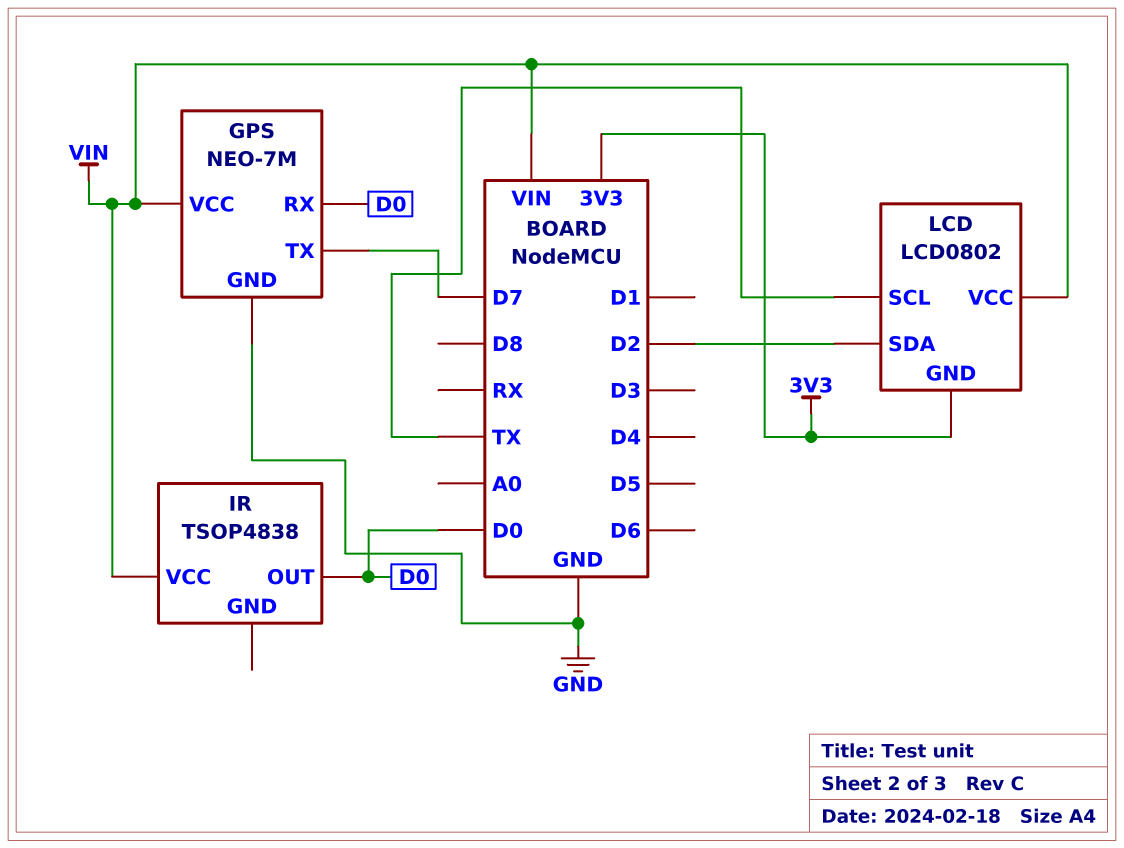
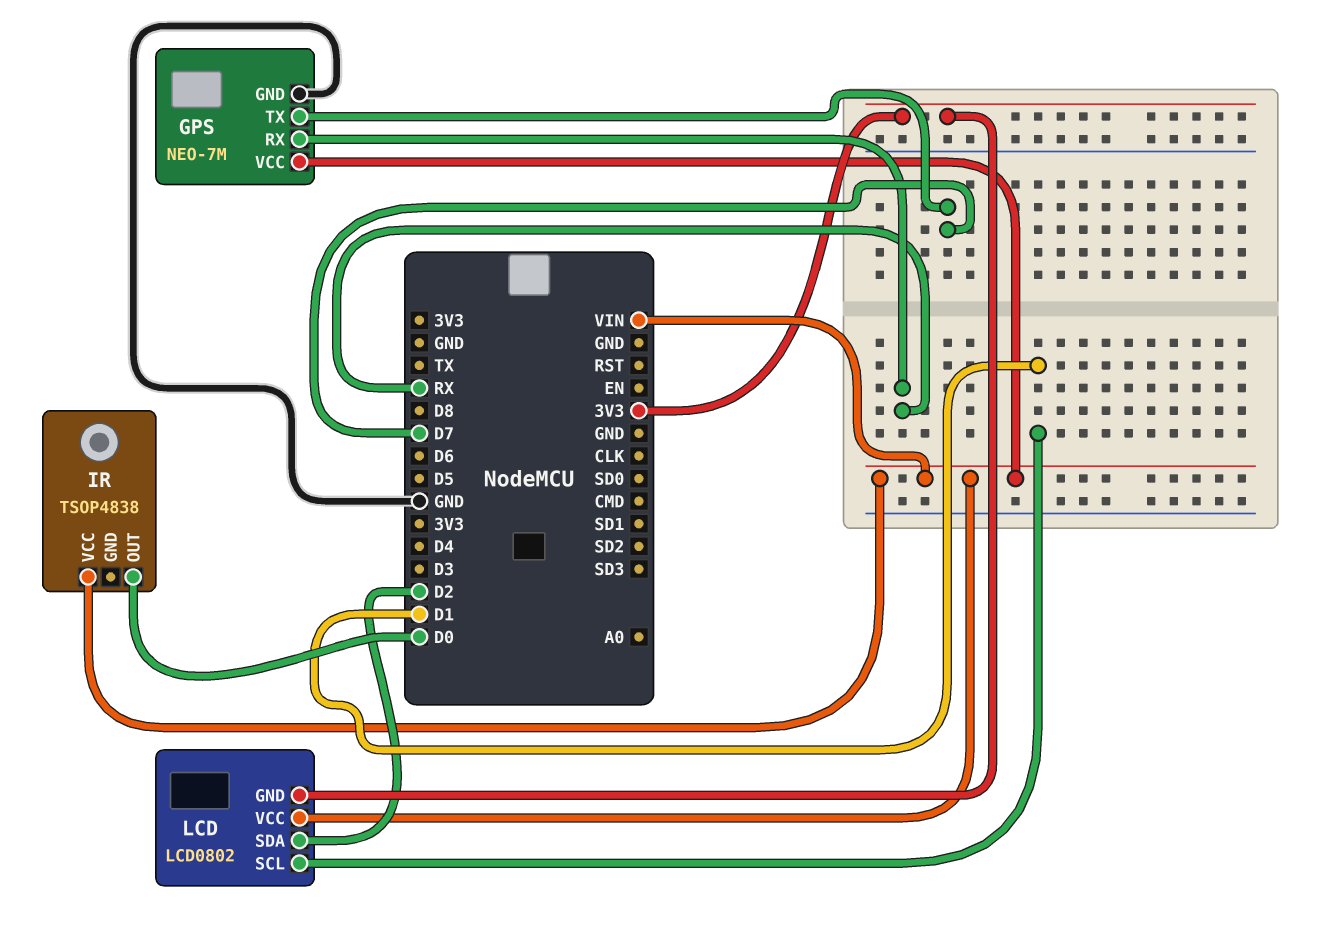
GPS pin RX: D0 -> RX
LCD pin SCL: TX -> D1

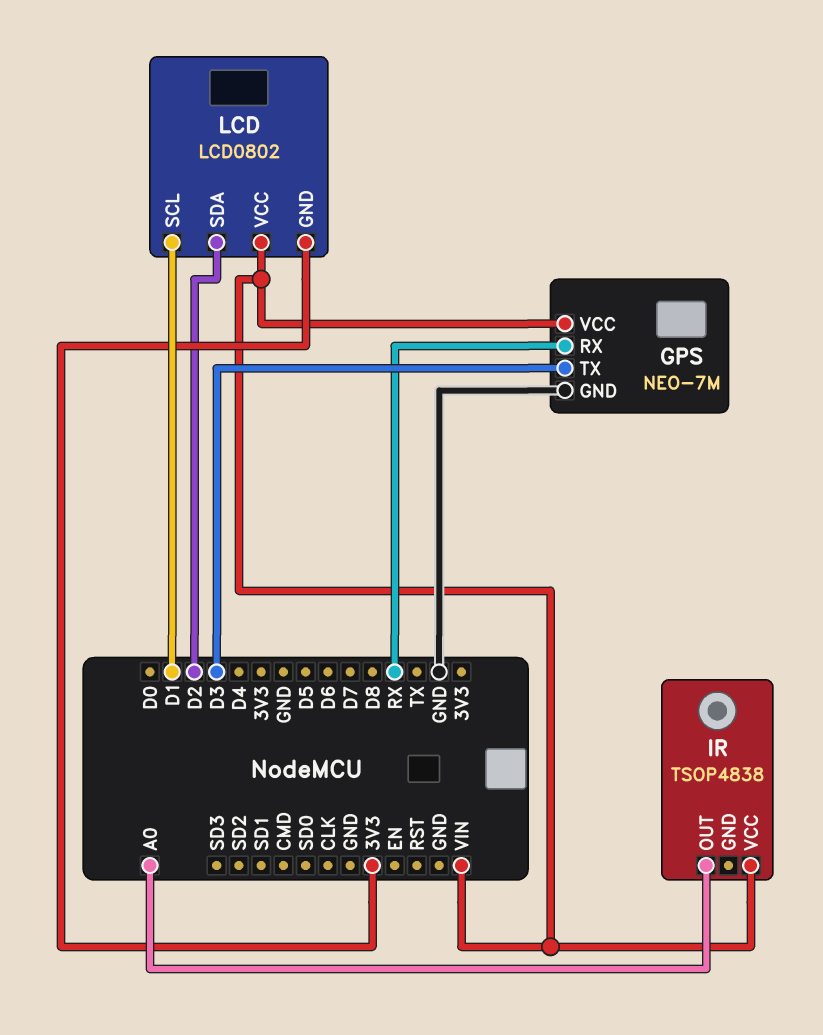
GPS pin TX: D7 -> D3
IR pin OUT: D0 -> A0

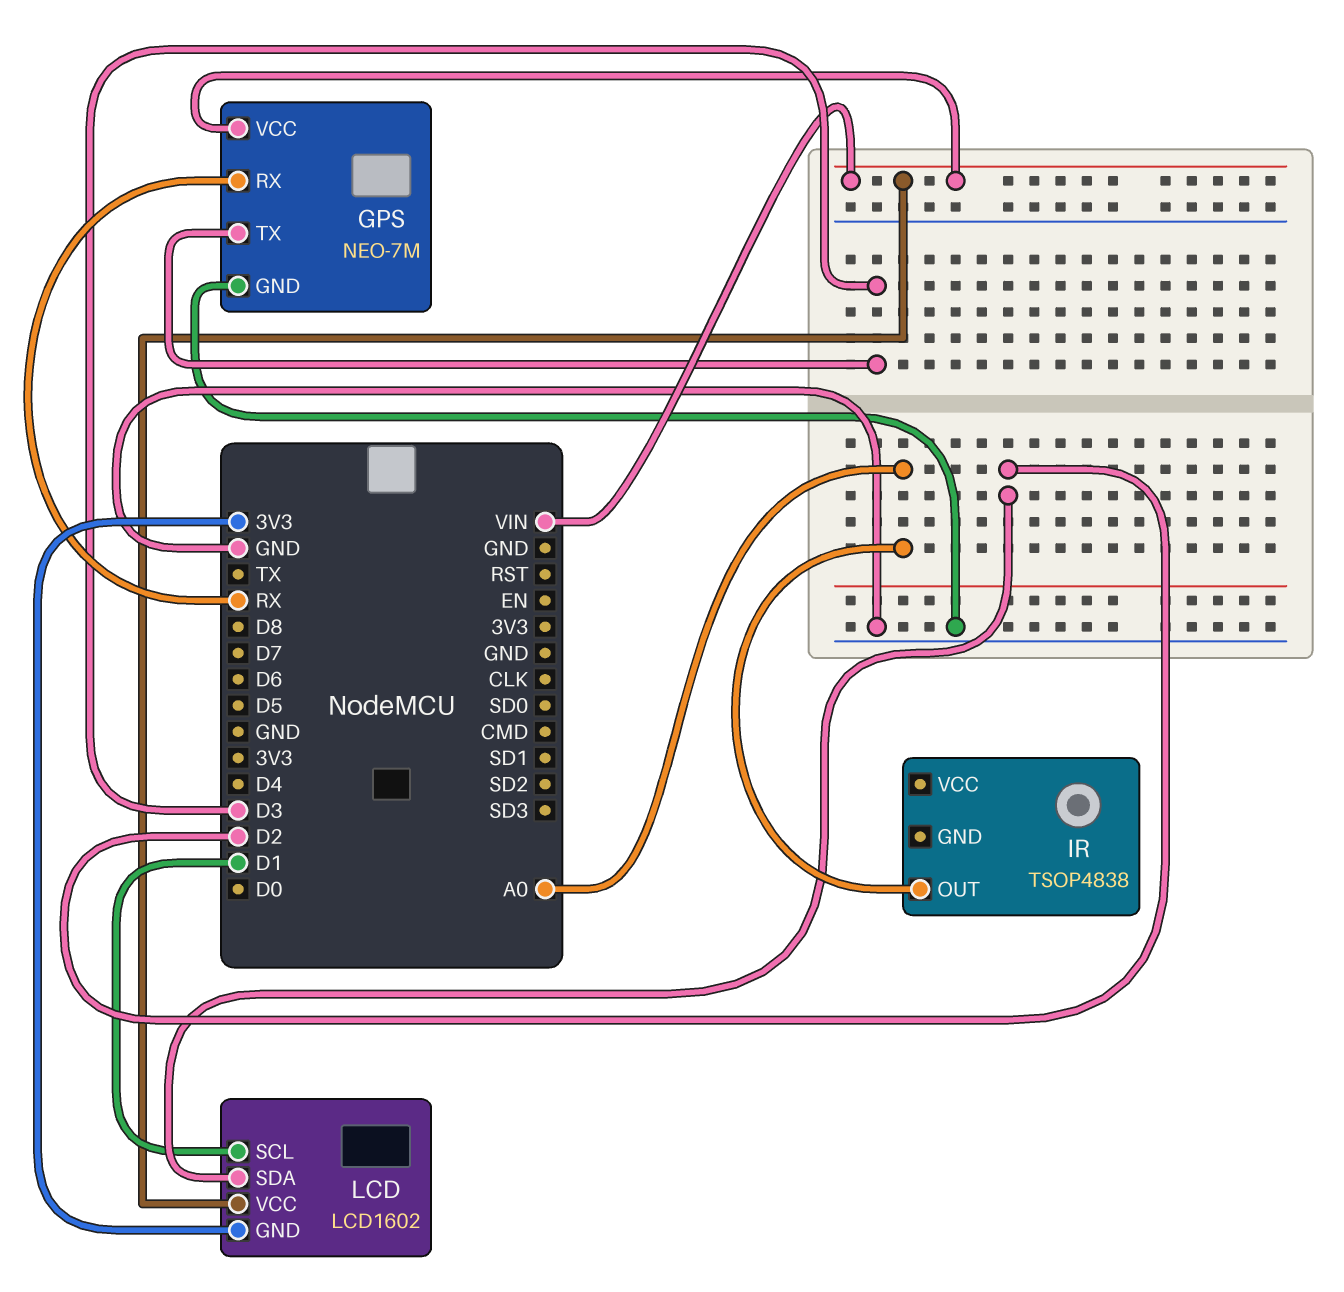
IR pin VCC: VIN -> none
LCD: LCD0802 -> LCD1602

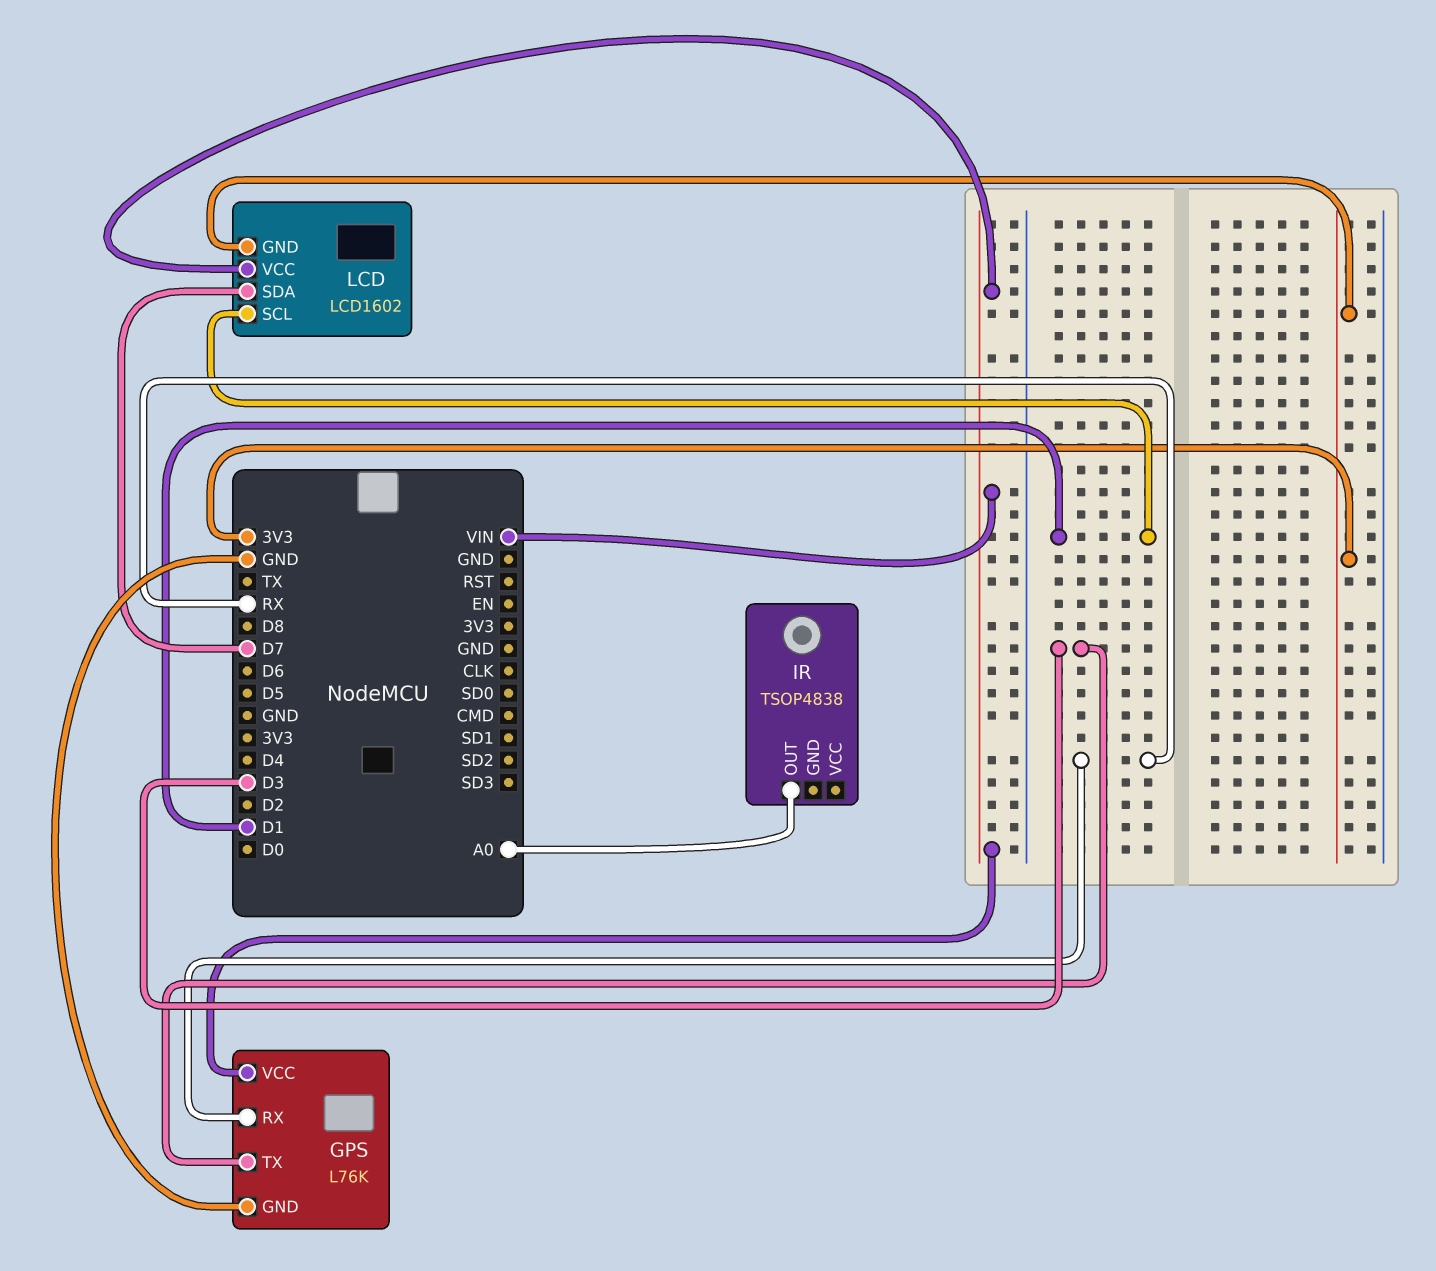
GPS: NEO-7M -> L76K
LCD pin SDA: D2 -> D7

